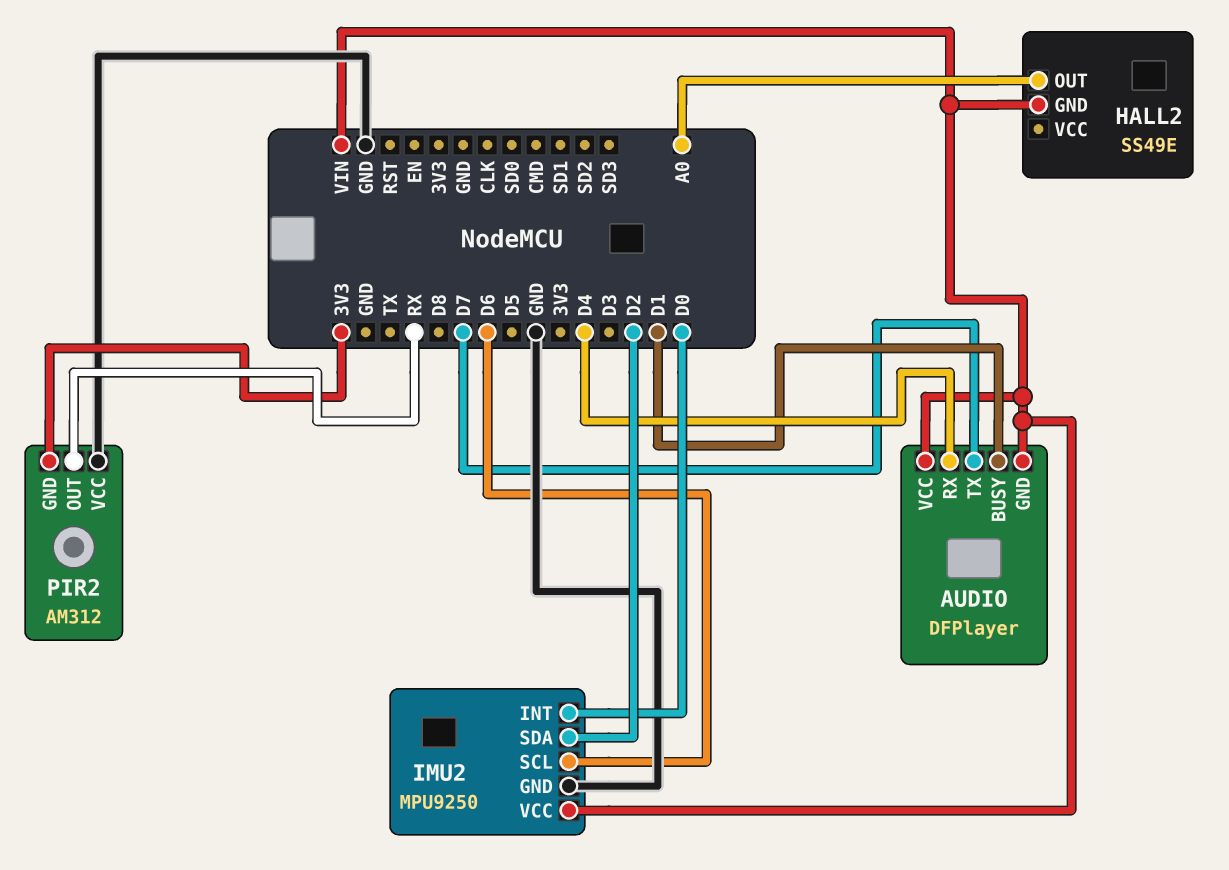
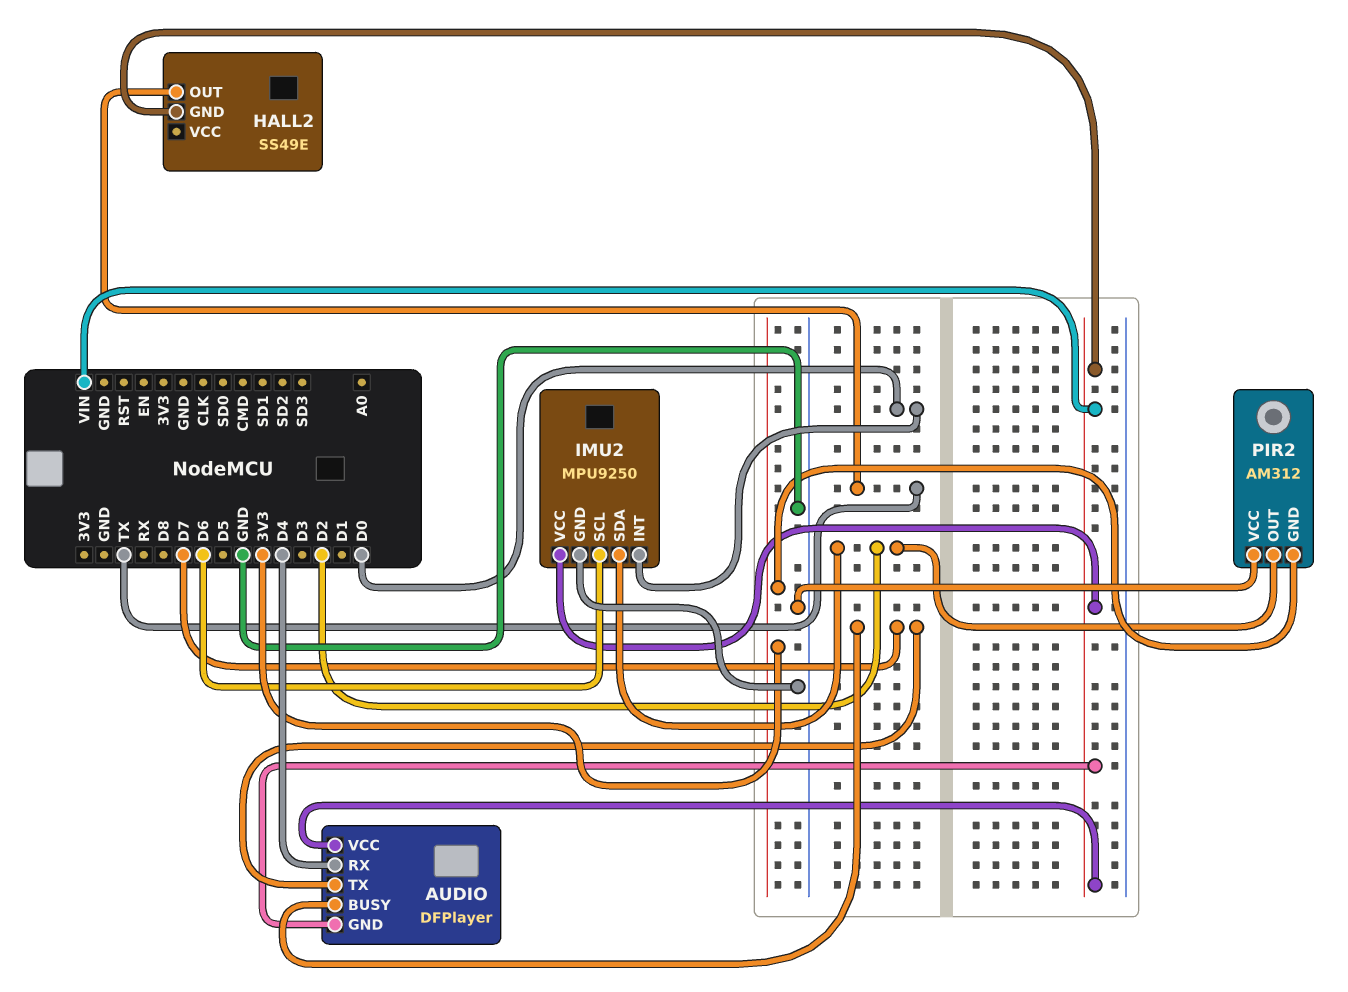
AUDIO pin BUSY: D1 -> D7
HALL2 pin OUT: A0 -> TX
PIR2 pin OUT: RX -> D2

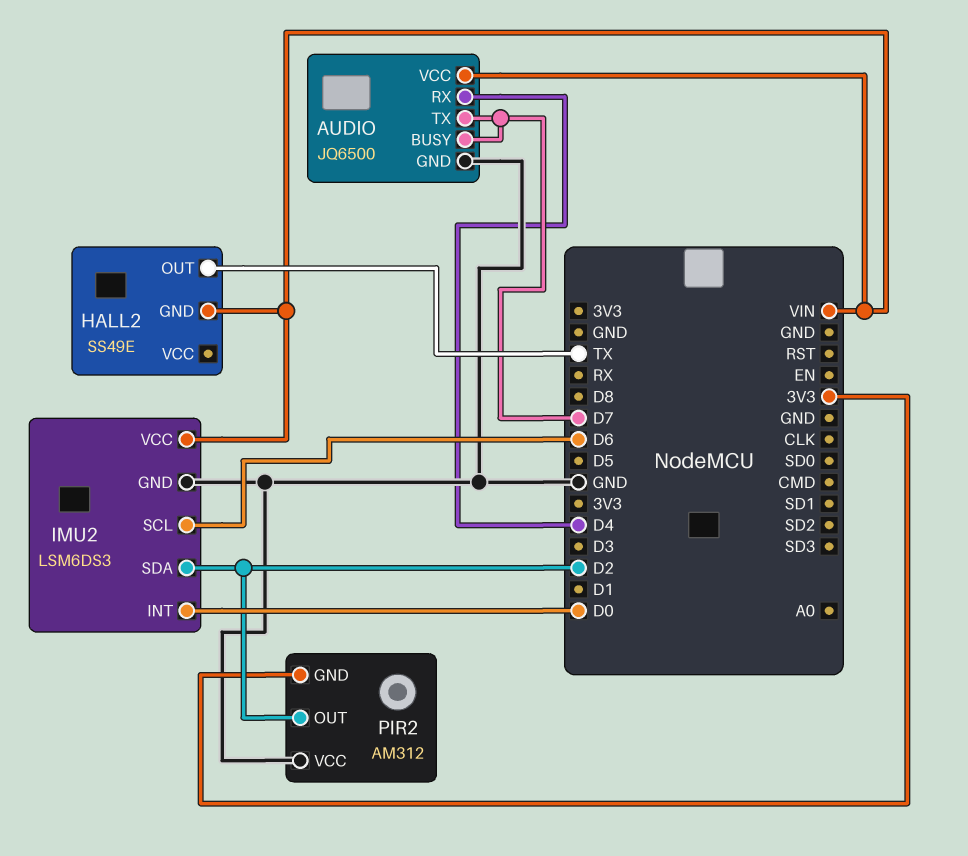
AUDIO: DFPlayer -> JQ6500
AUDIO pin GND: VIN -> GND
IMU2: MPU9250 -> LSM6DS3

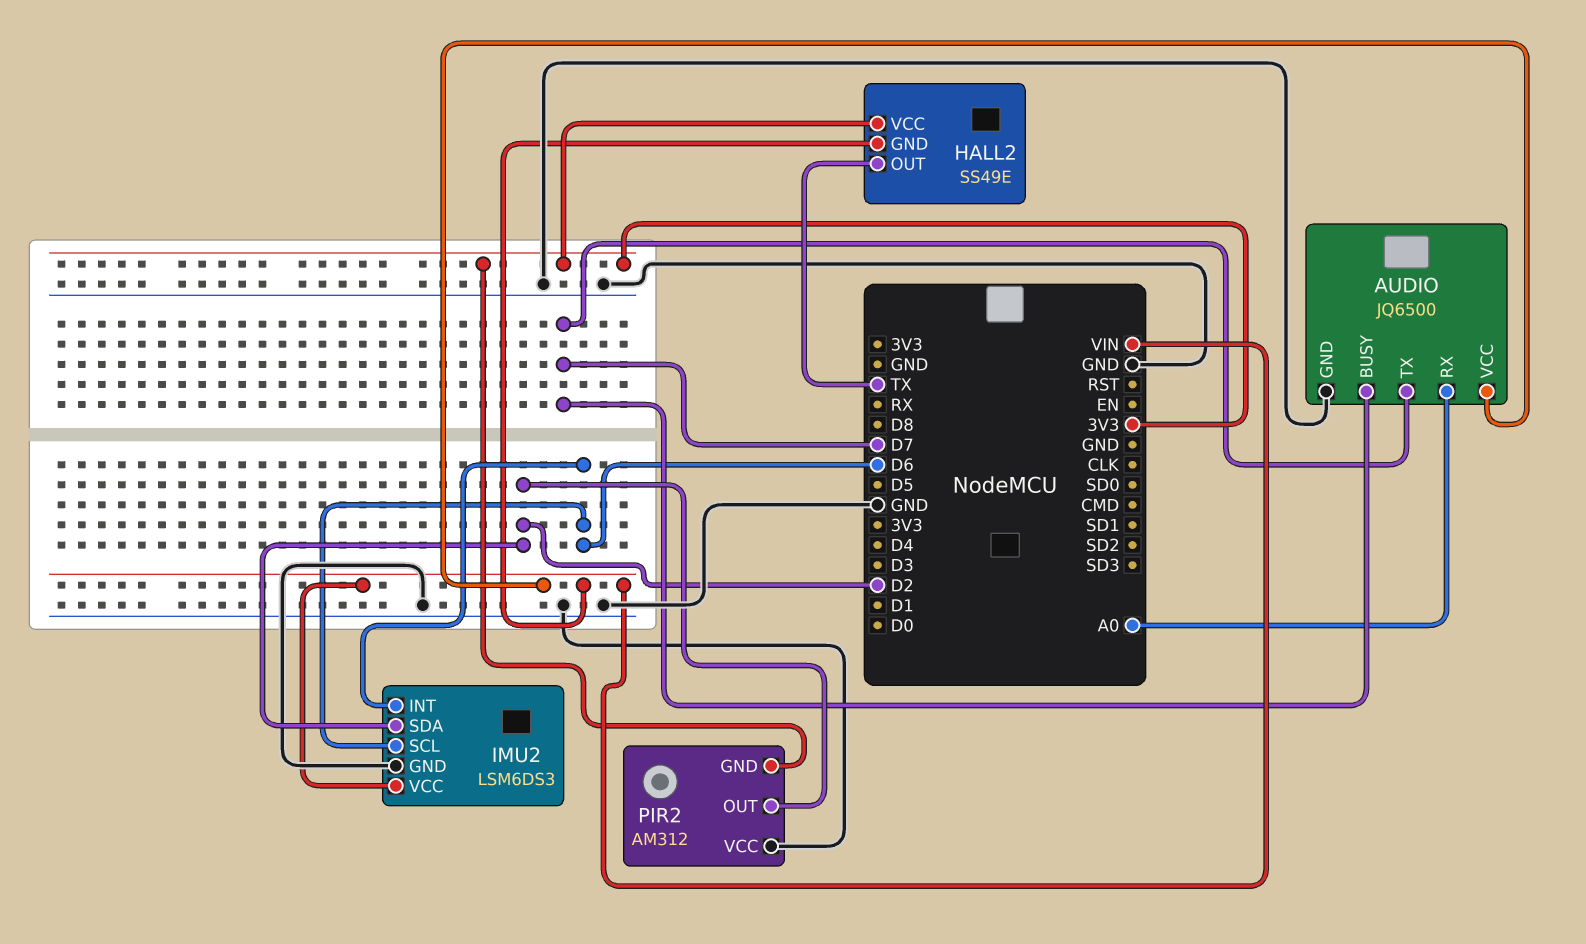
AUDIO pin RX: D4 -> A0
HALL2 pin VCC: none -> 3V3
IMU2 pin INT: D0 -> D6

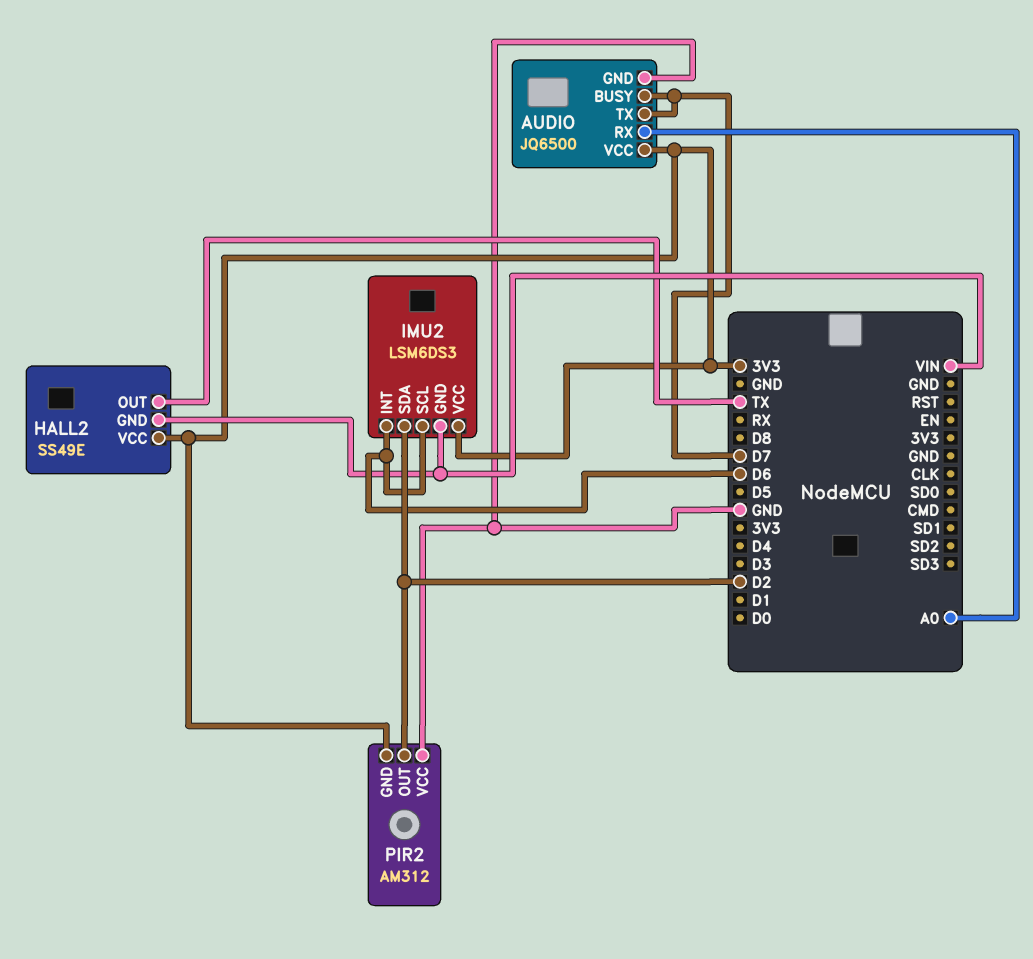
AUDIO pin VCC: VIN -> 3V3
IMU2 pin GND: GND -> VIN
IMU2 pin VCC: VIN -> 3V3

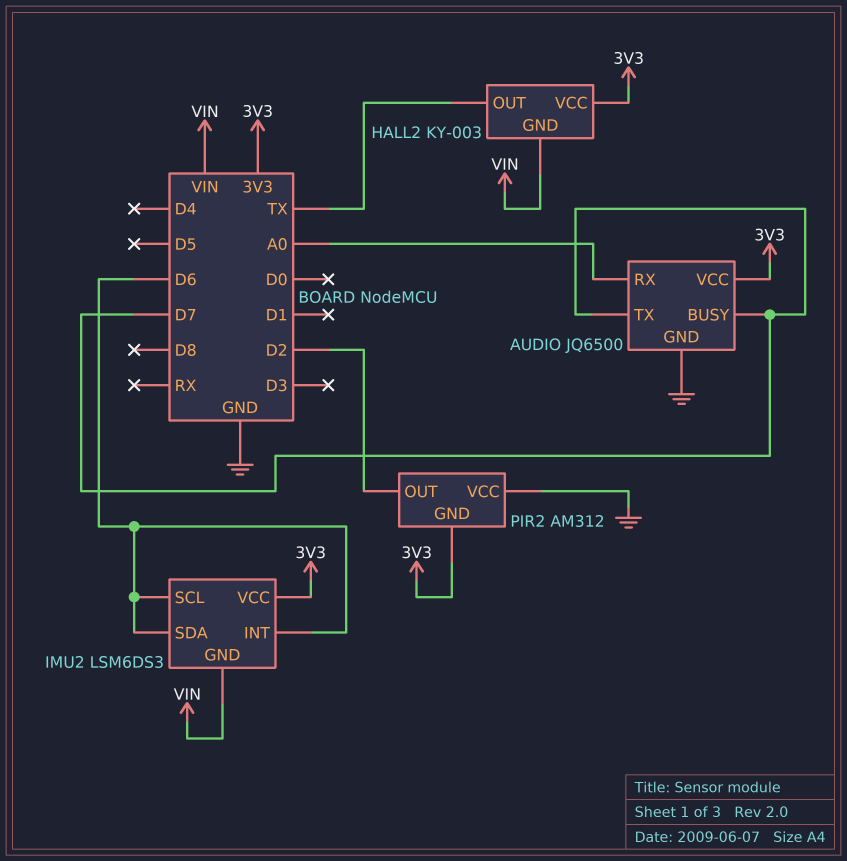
HALL2: SS49E -> KY-003
IMU2 pin SDA: D2 -> D6

